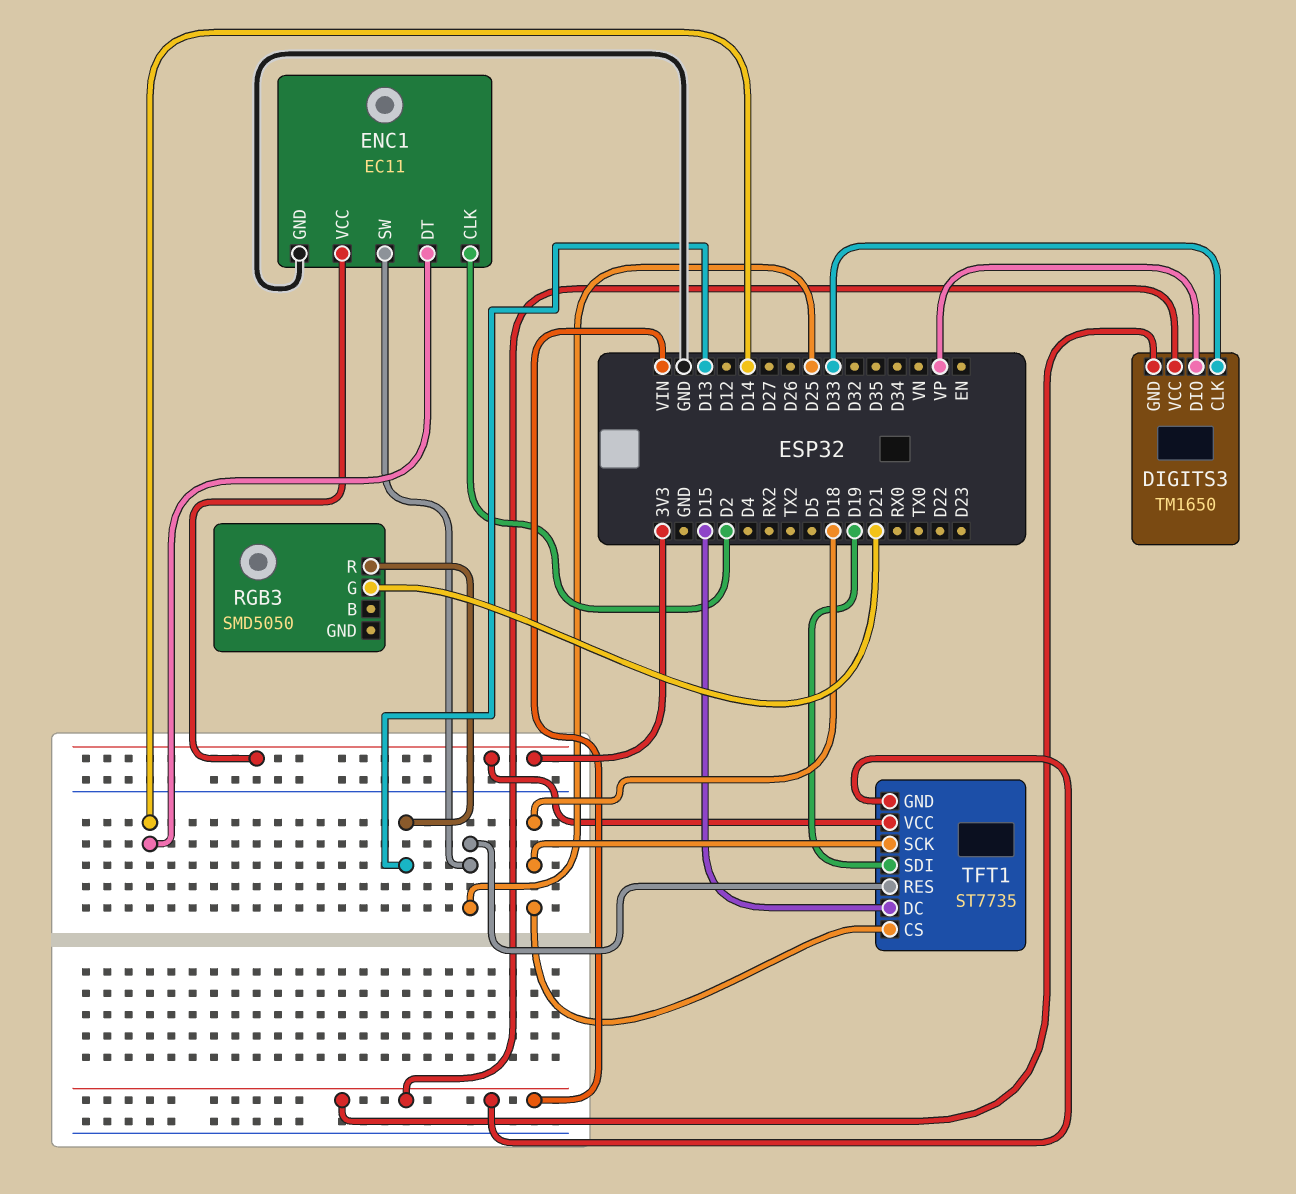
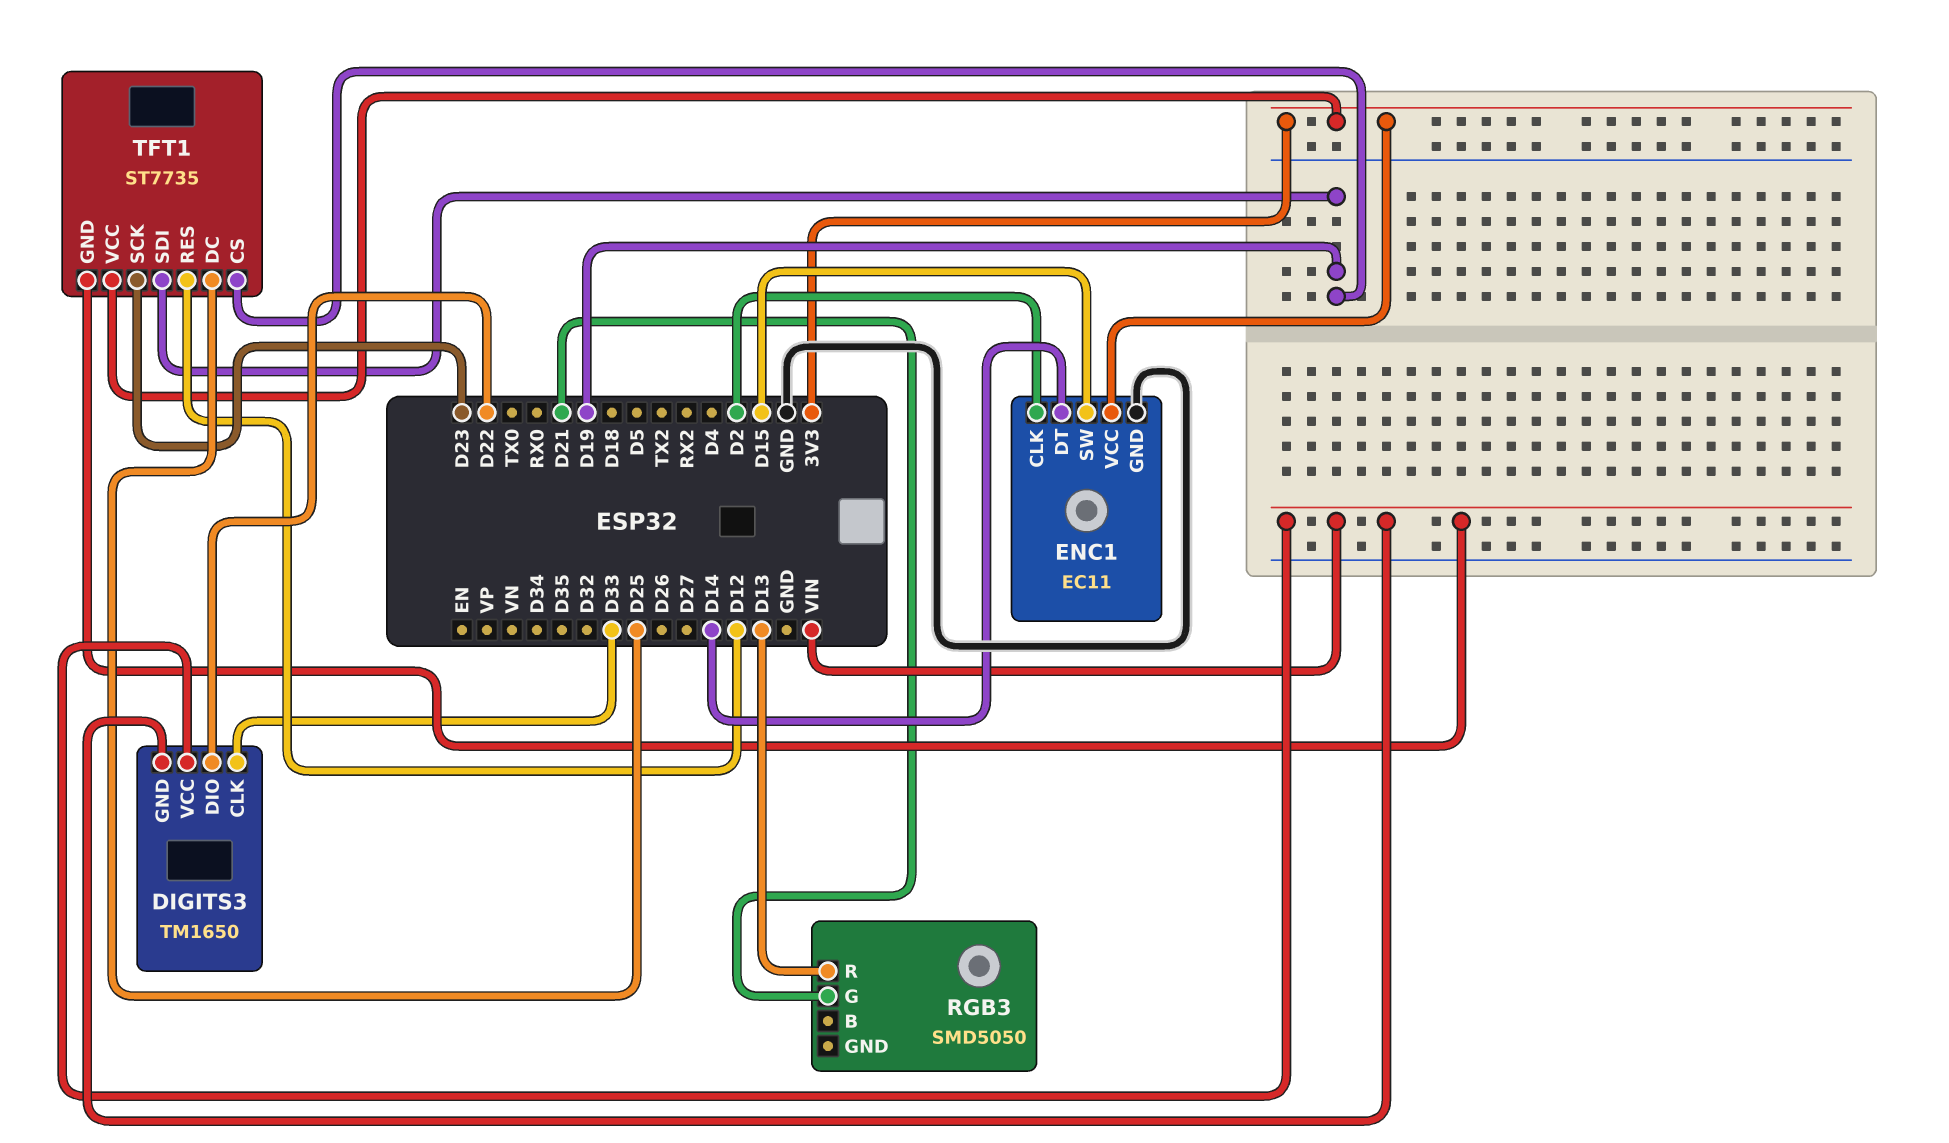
DIGITS3 pin DIO: VP -> D22
ENC1 pin SW: D25 -> D15
TFT1 pin CS: D18 -> D19
TFT1 pin DC: D15 -> D25
TFT1 pin RES: D25 -> D12
TFT1 pin SCK: D18 -> D23

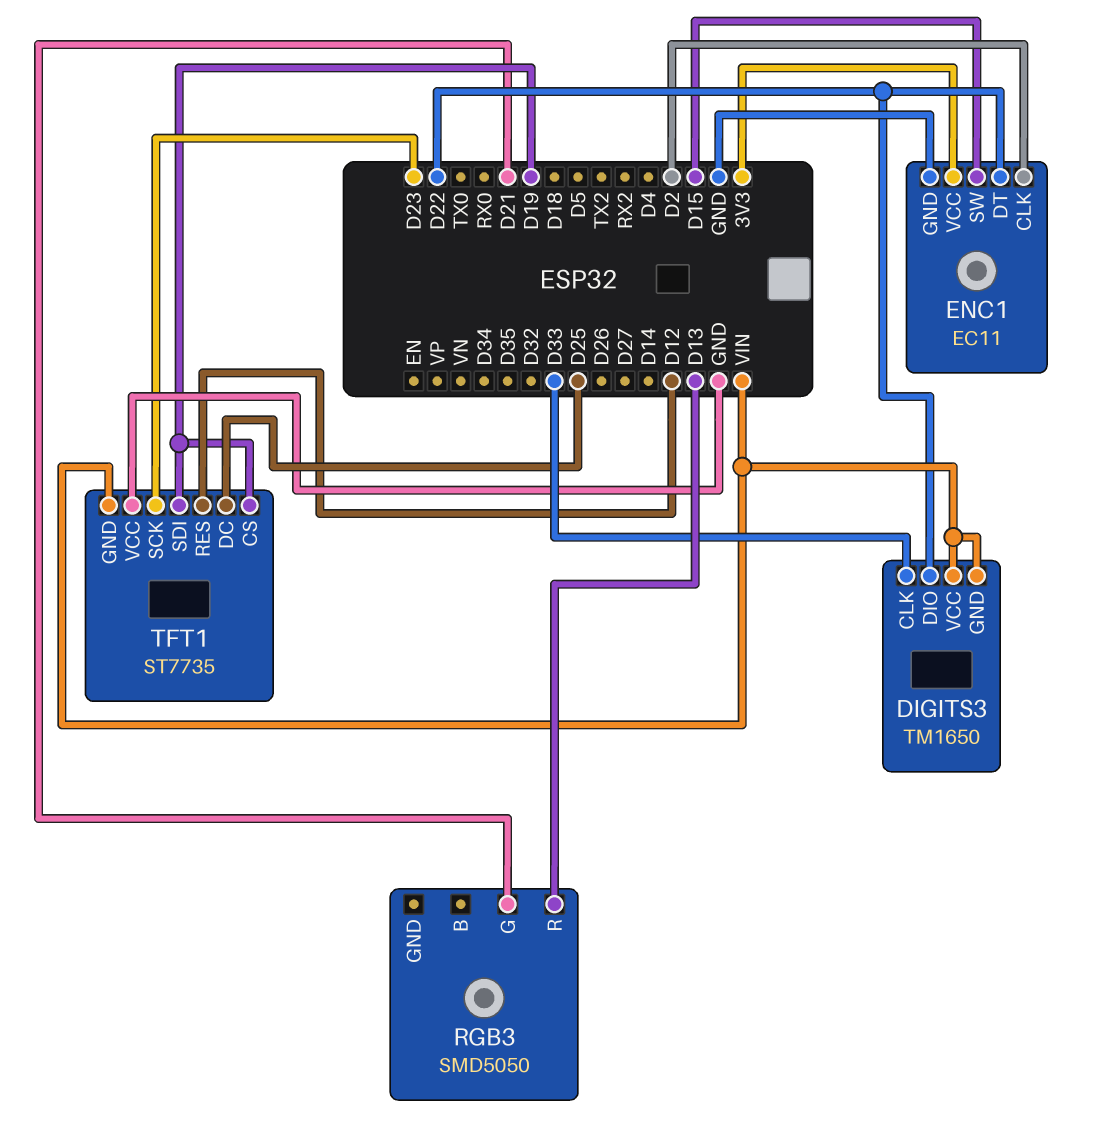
ENC1 pin DT: D14 -> D22
TFT1 pin VCC: 3V3 -> GND

